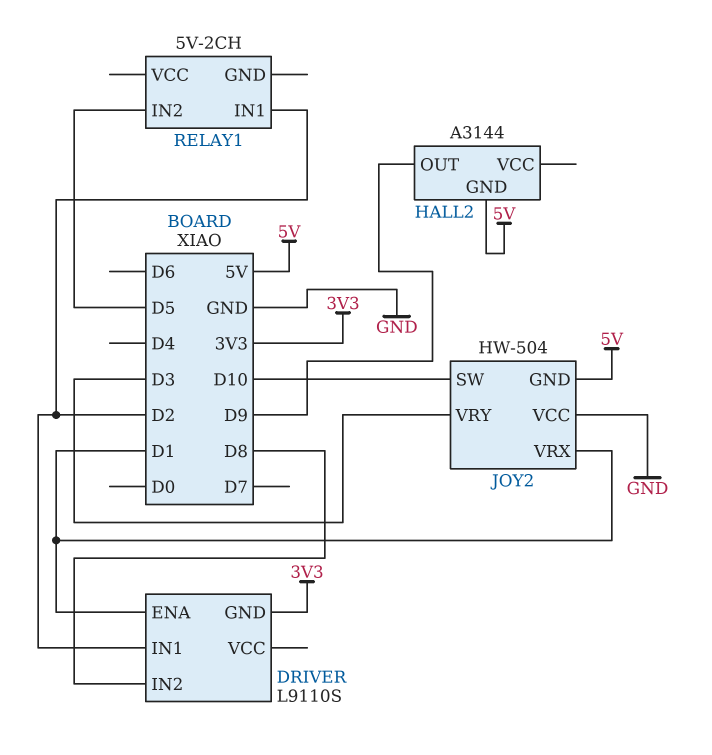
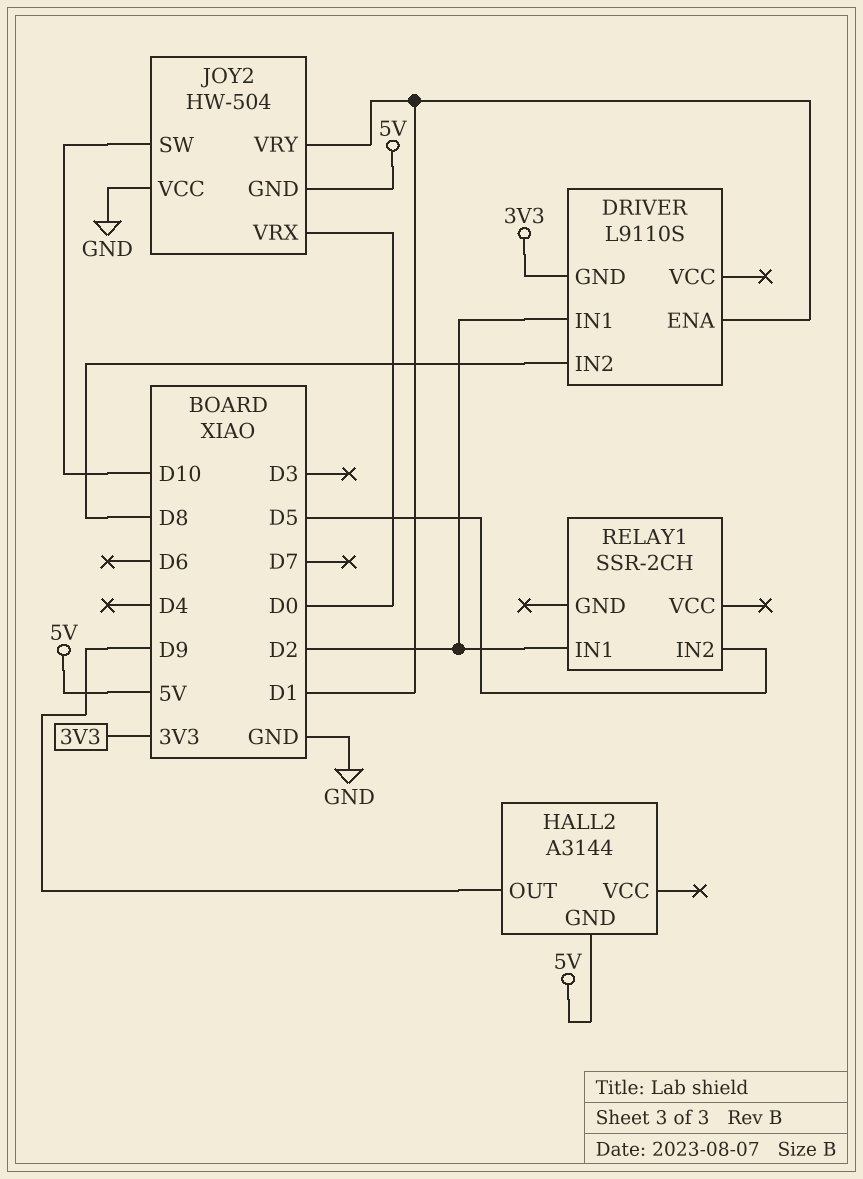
JOY2 pin VRX: D1 -> D0
JOY2 pin VRY: D3 -> D1
RELAY1: 5V-2CH -> SSR-2CH

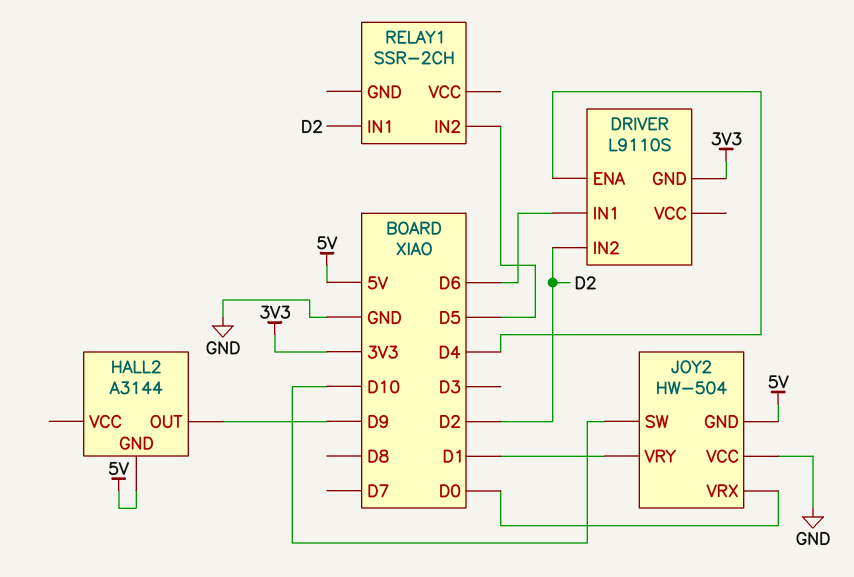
DRIVER pin ENA: D1 -> D4
DRIVER pin IN1: D2 -> D6
DRIVER pin IN2: D8 -> D2

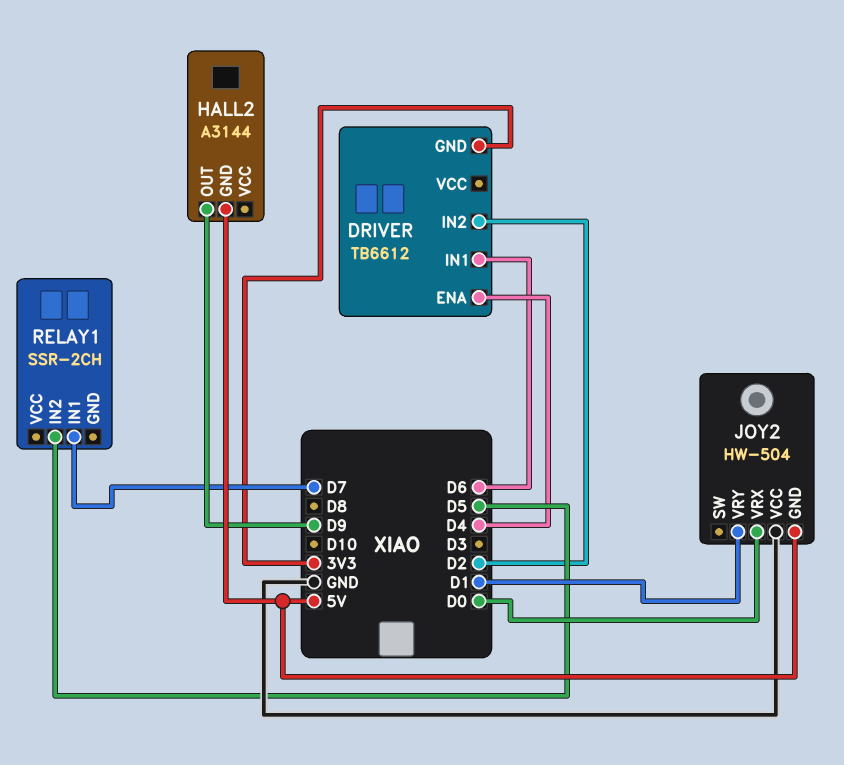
DRIVER: L9110S -> TB6612
JOY2 pin SW: D10 -> none
RELAY1 pin IN1: D2 -> D7

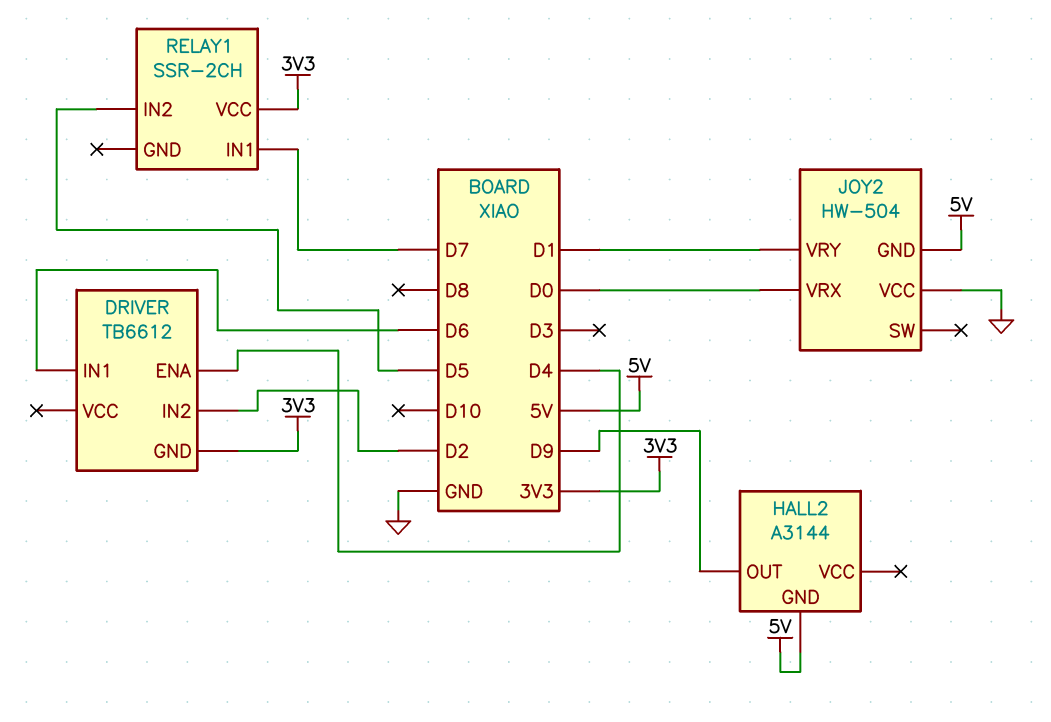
RELAY1 pin VCC: none -> 3V3

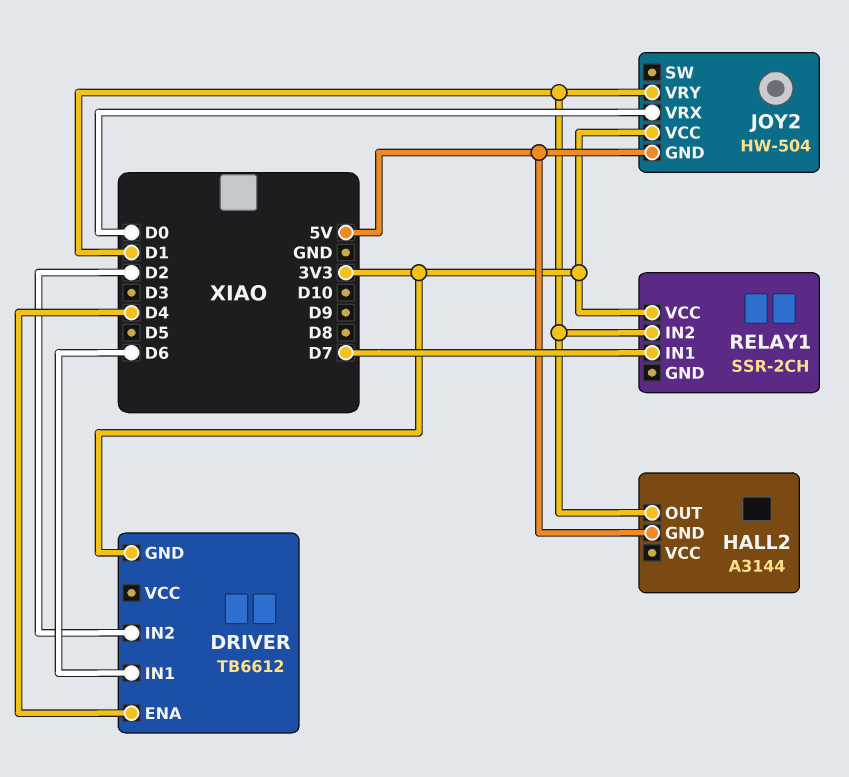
HALL2 pin OUT: D9 -> D1
JOY2 pin VCC: GND -> 3V3
RELAY1 pin IN2: D5 -> D1

